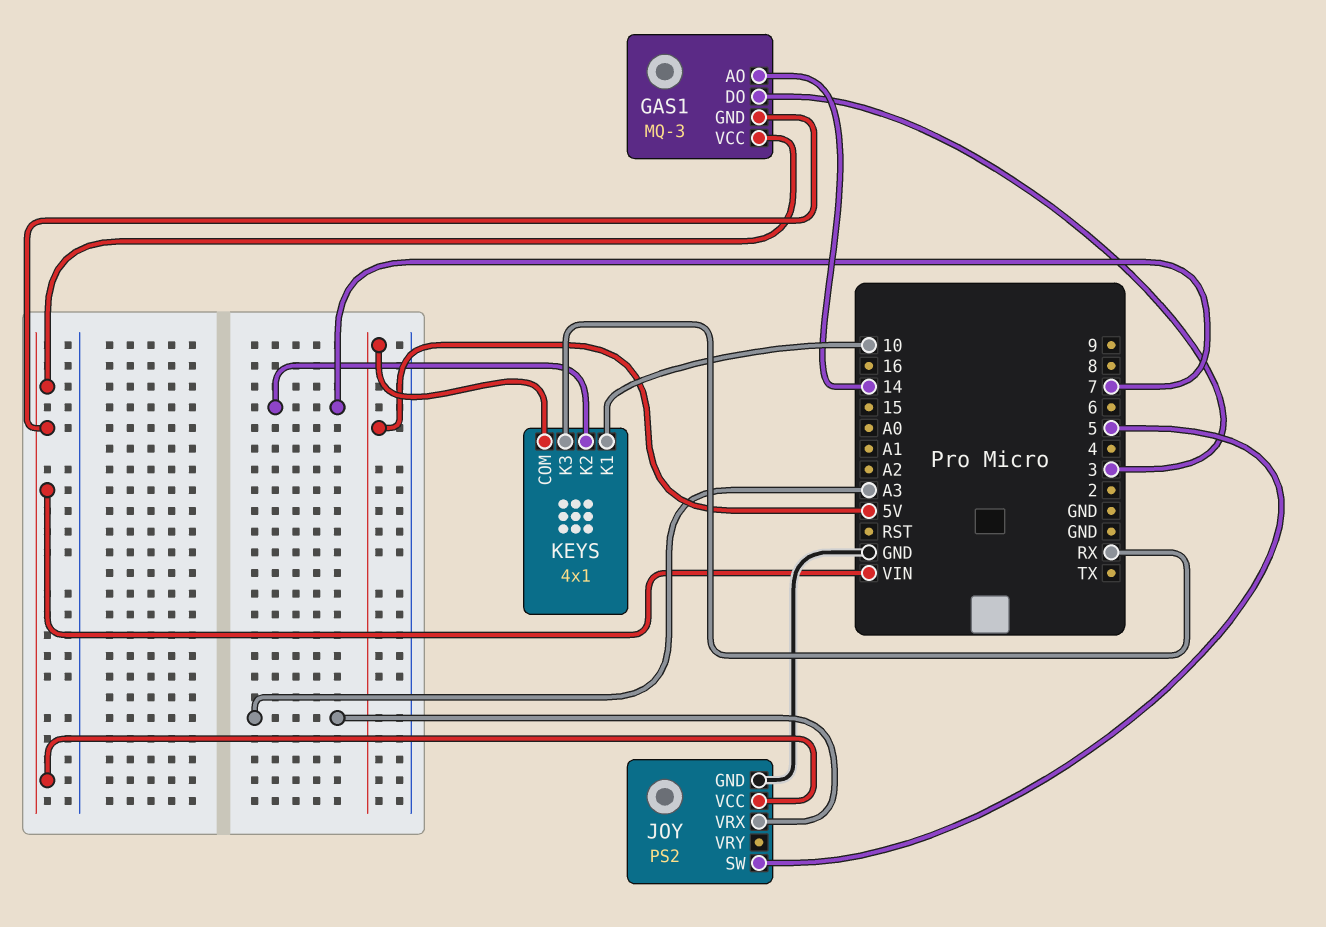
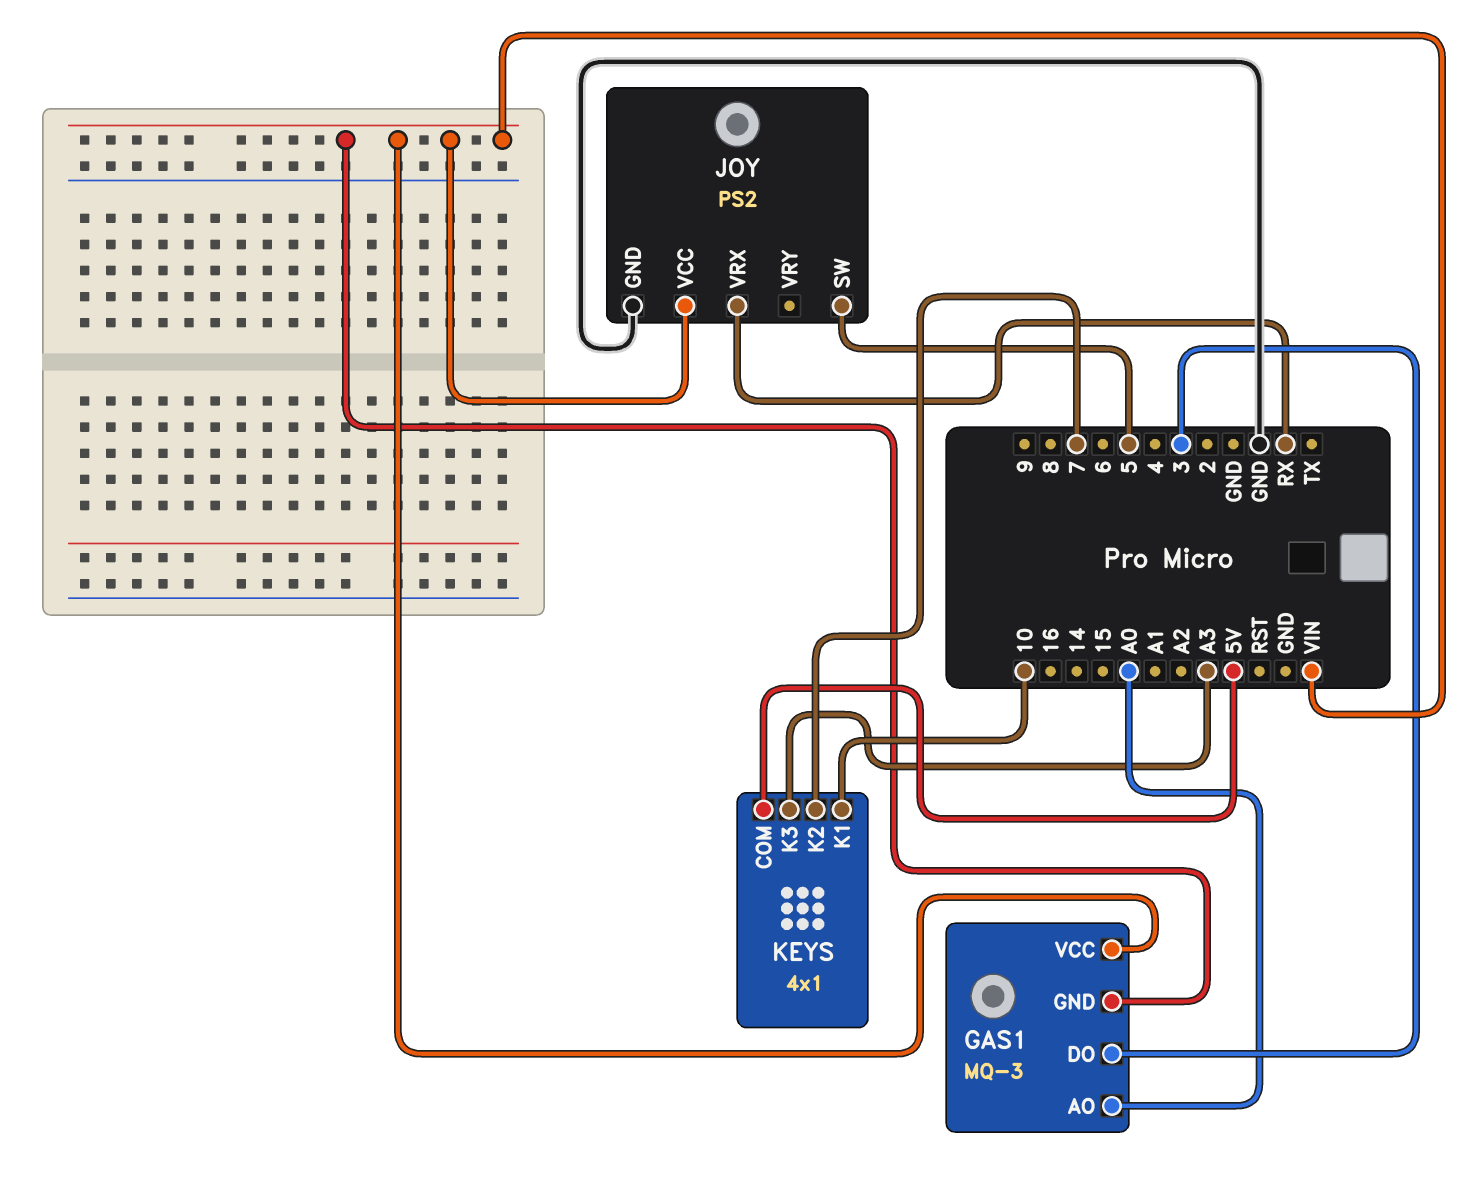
GAS1 pin AO: 14 -> A0
JOY pin VRX: A3 -> RX
KEYS pin K3: RX -> A3

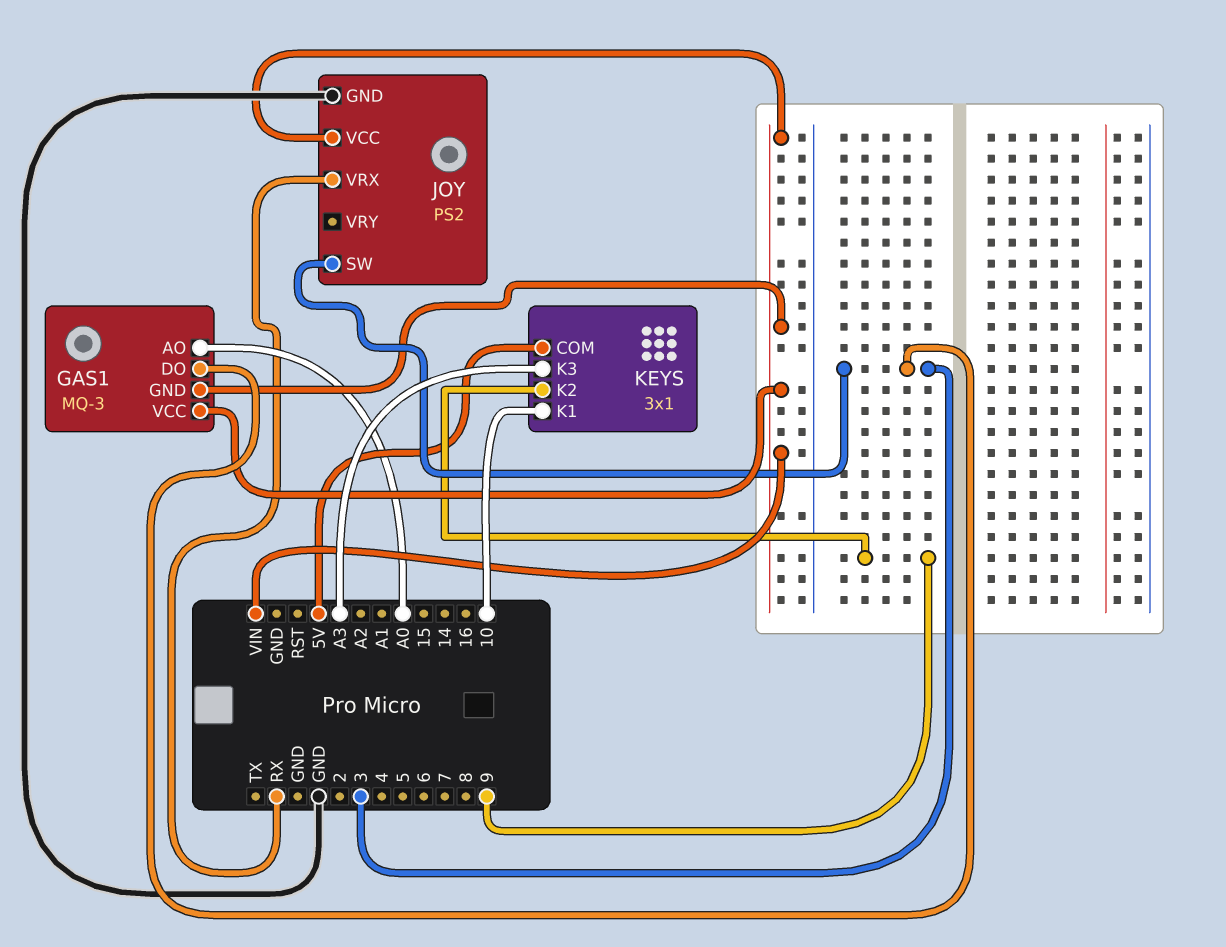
JOY pin SW: 5 -> 3
KEYS: 4x1 -> 3x1
KEYS pin K2: 7 -> 9

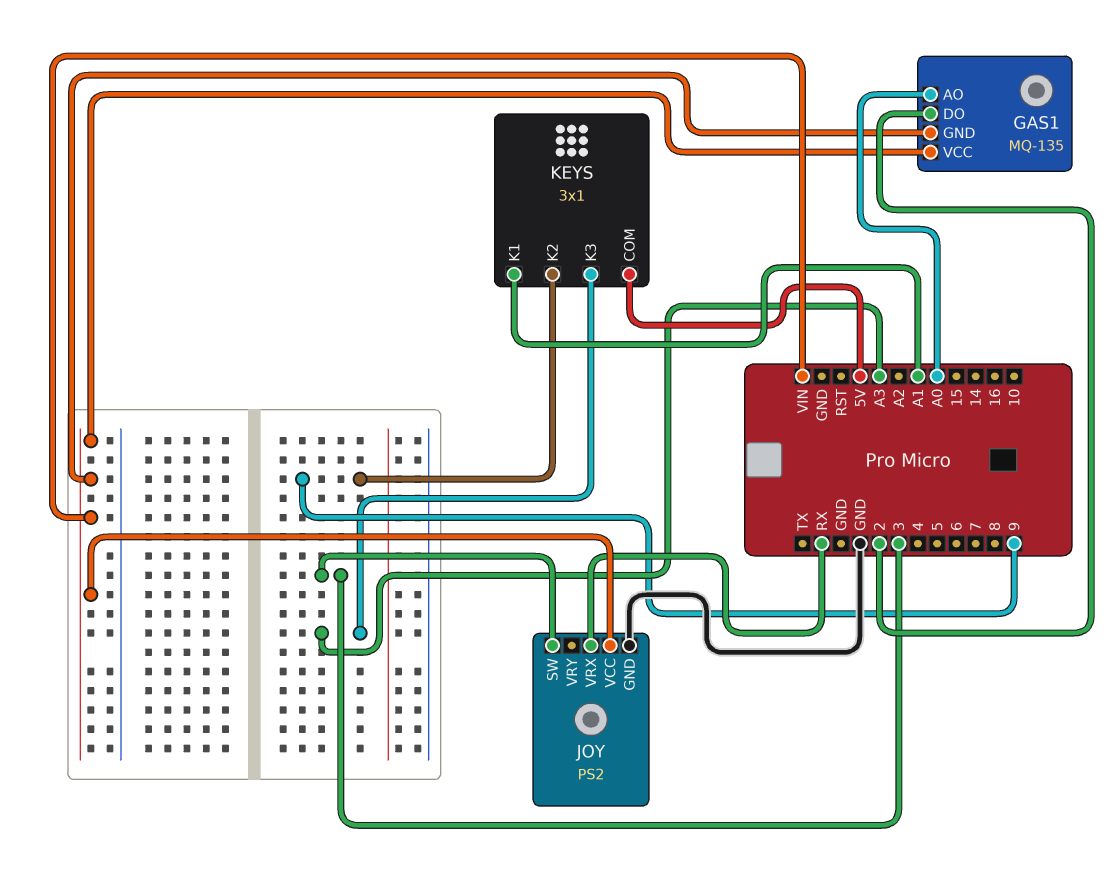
GAS1: MQ-3 -> MQ-135
GAS1 pin DO: 3 -> 2
KEYS pin K1: 10 -> A1

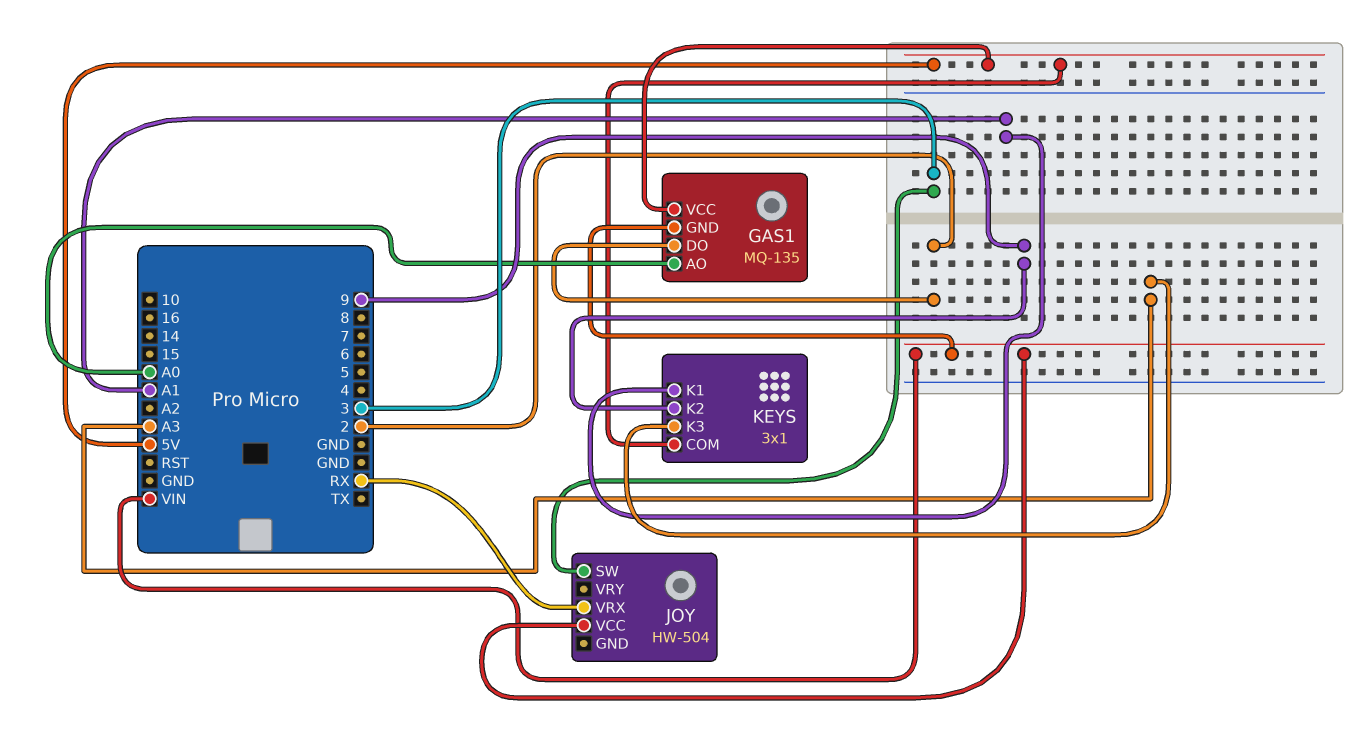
GAS1 pin VCC: VIN -> 5V
JOY: PS2 -> HW-504
JOY pin GND: GND -> none

